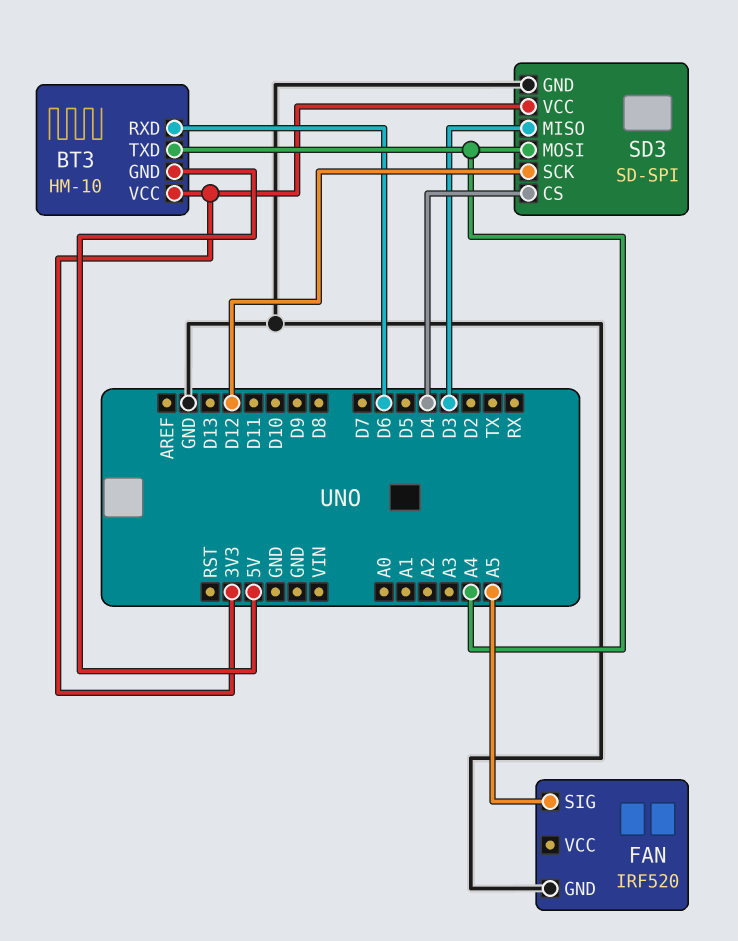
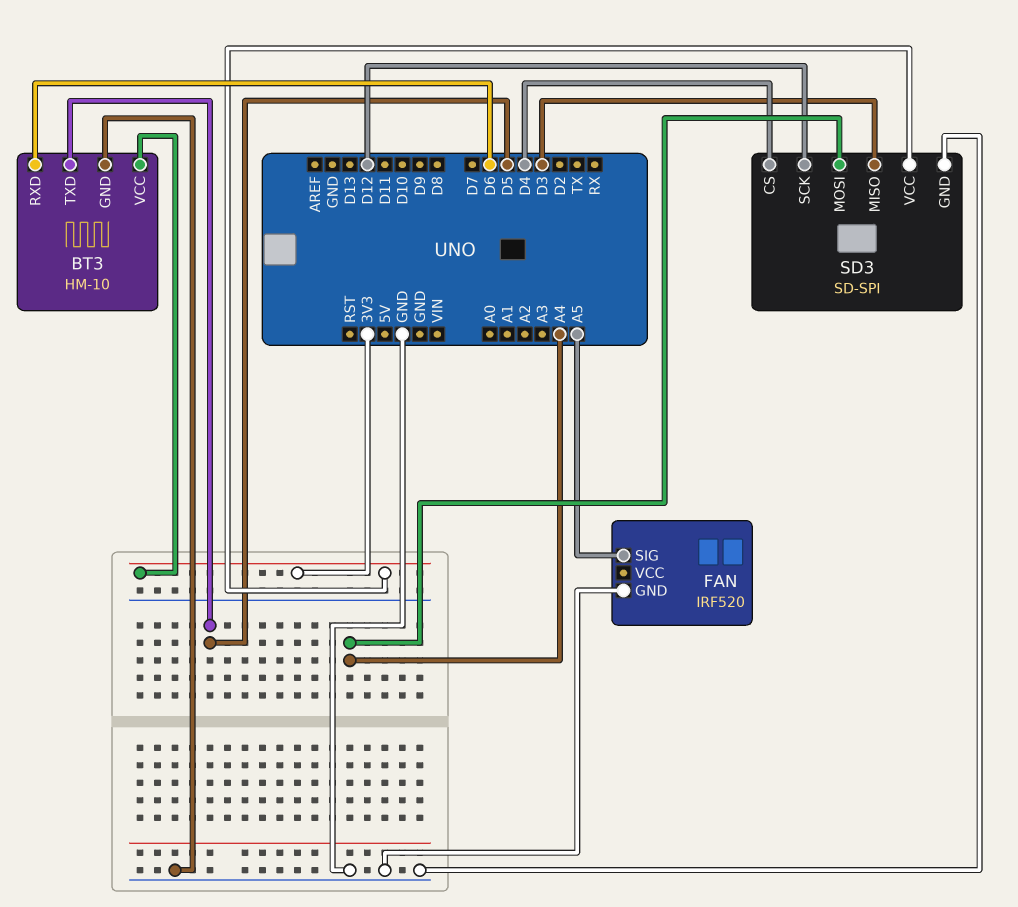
BT3 pin GND: 5V -> GND
BT3 pin TXD: A4 -> D5

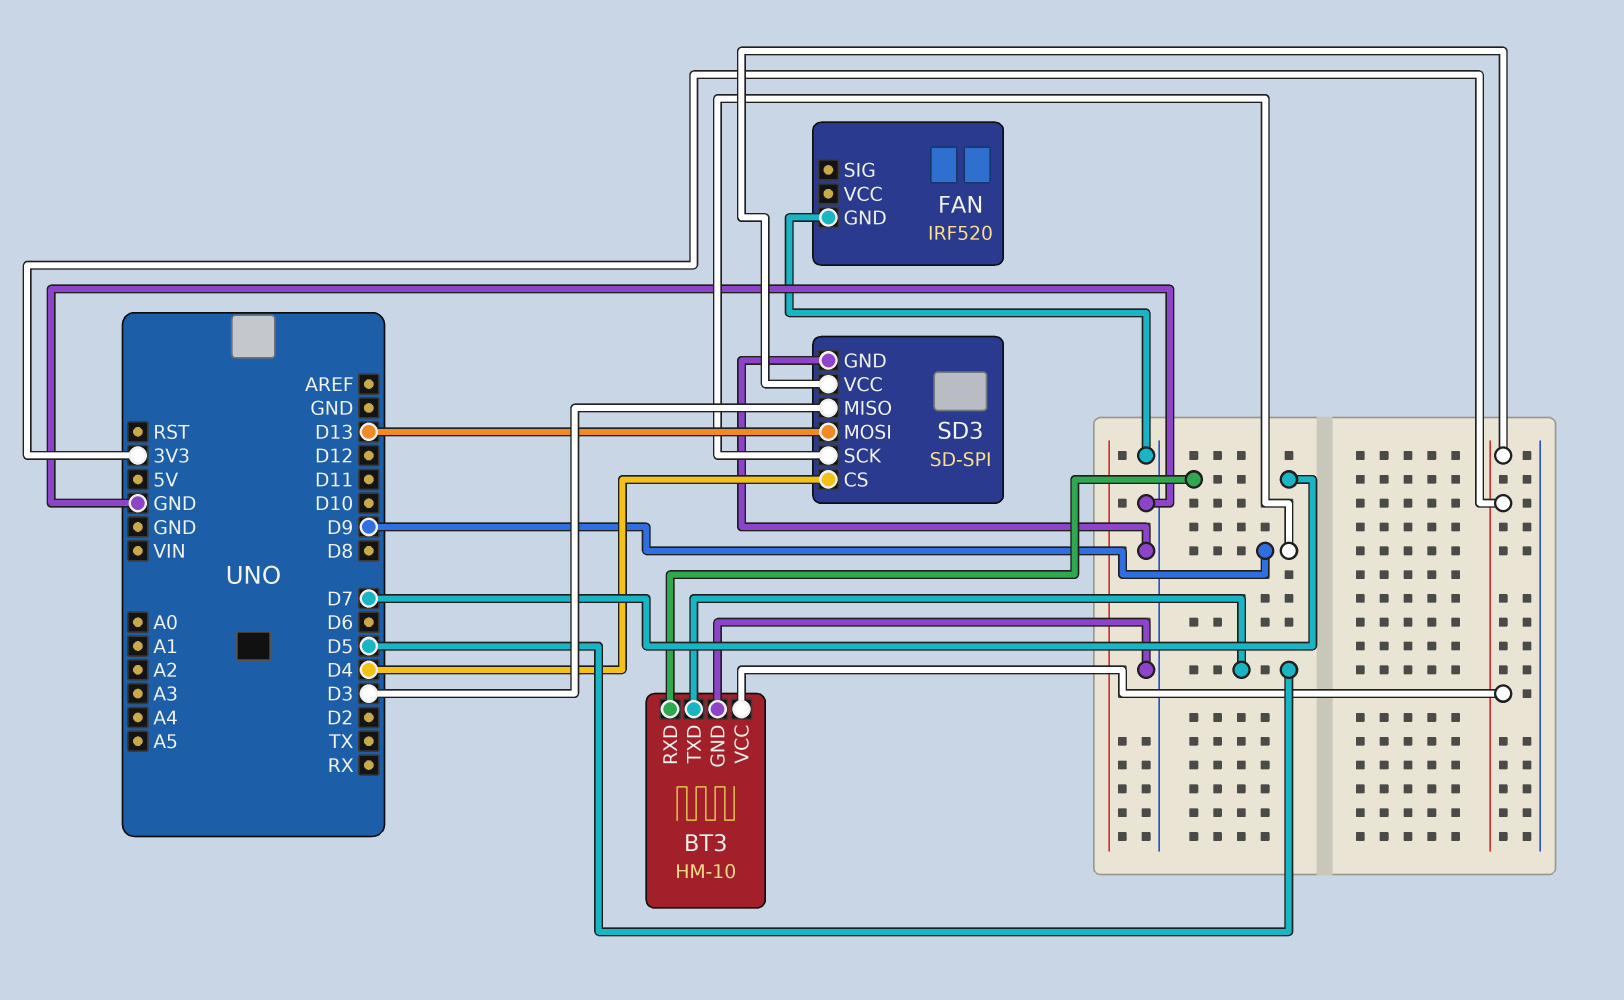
BT3 pin RXD: D6 -> D7
FAN pin SIG: A5 -> none
SD3 pin MOSI: A4 -> D13
SD3 pin SCK: D12 -> D9

